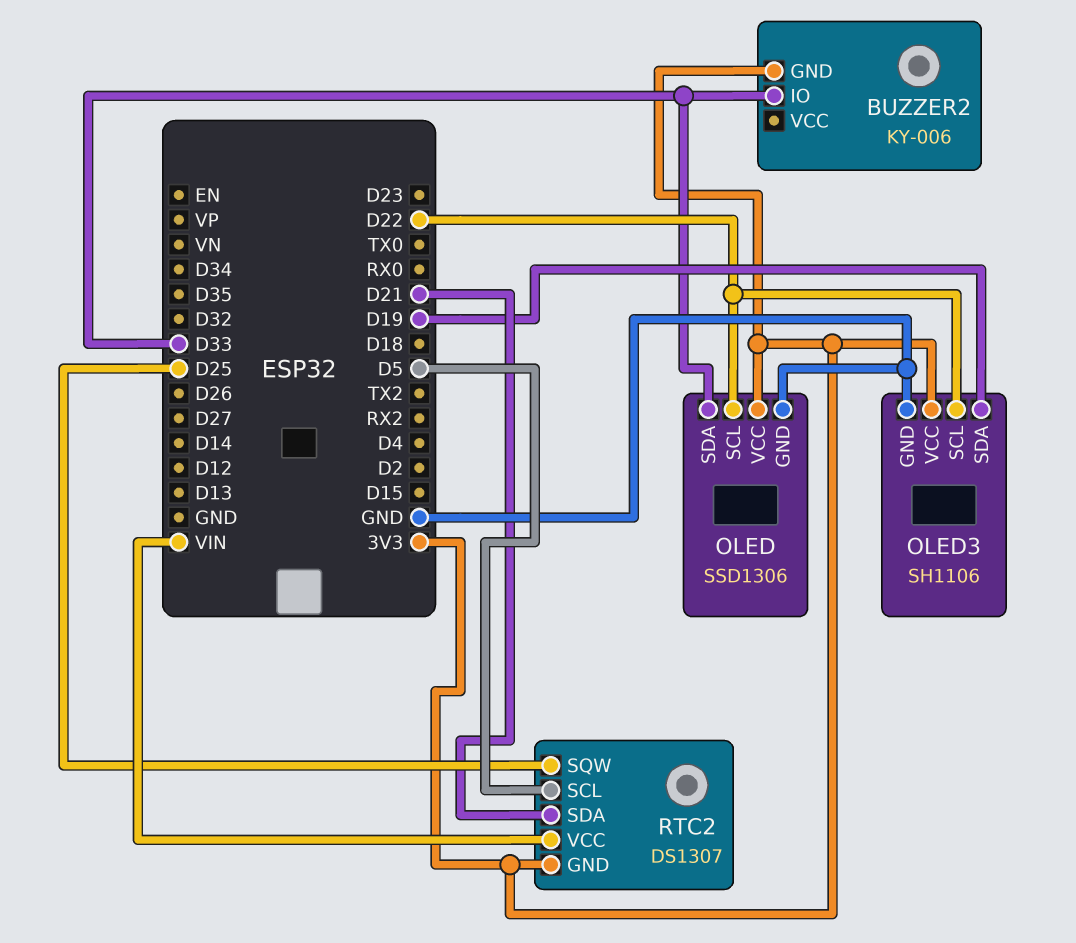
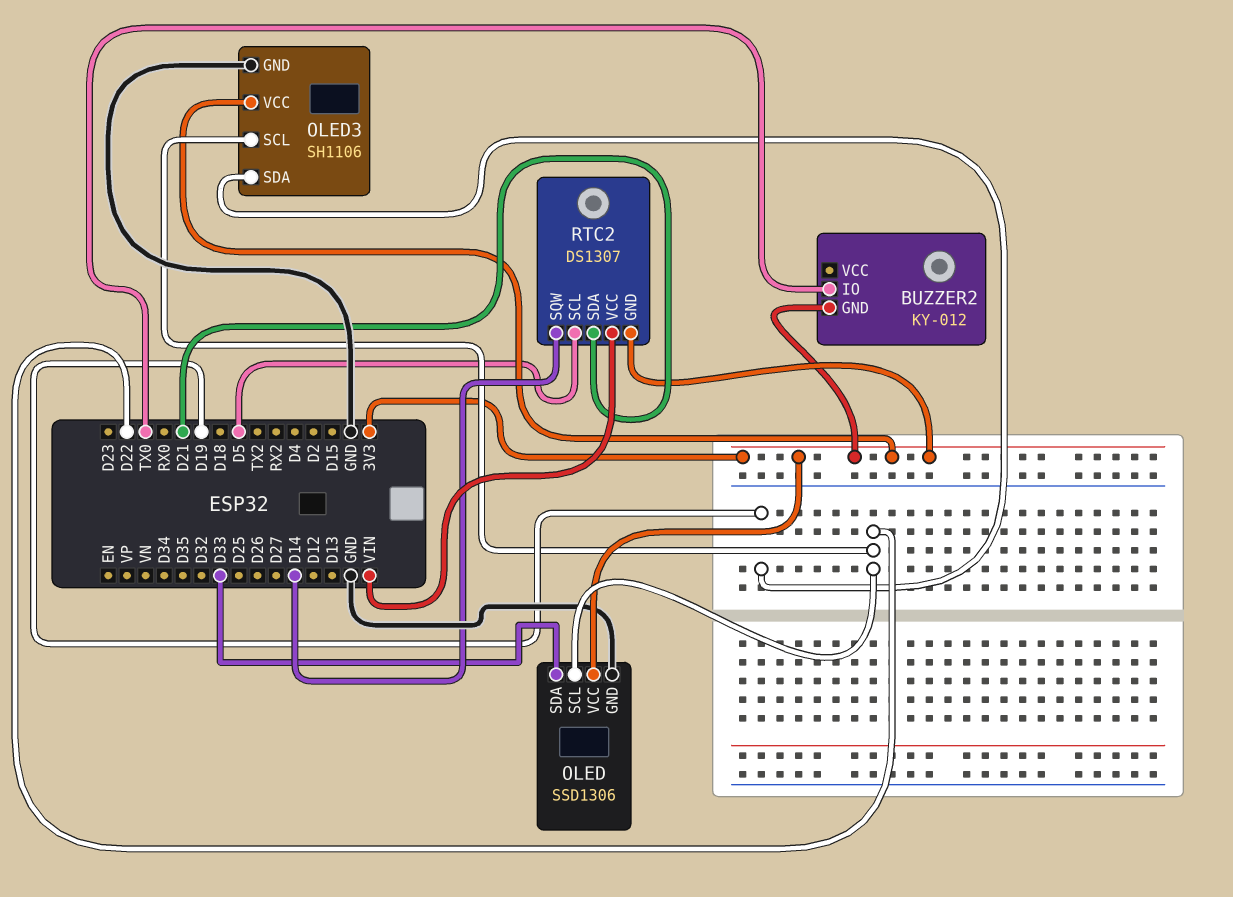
BUZZER2: KY-006 -> KY-012
BUZZER2 pin IO: D33 -> TX0
RTC2 pin SQW: D25 -> D14

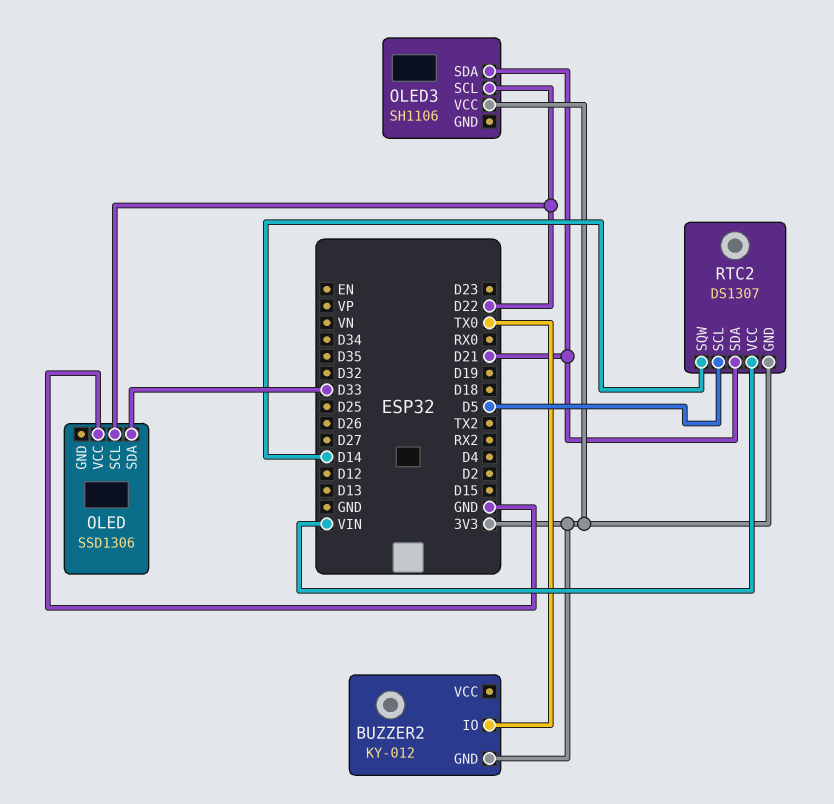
OLED pin GND: GND -> none
OLED pin VCC: 3V3 -> GND
OLED3 pin GND: GND -> none
OLED3 pin SDA: D19 -> D21

